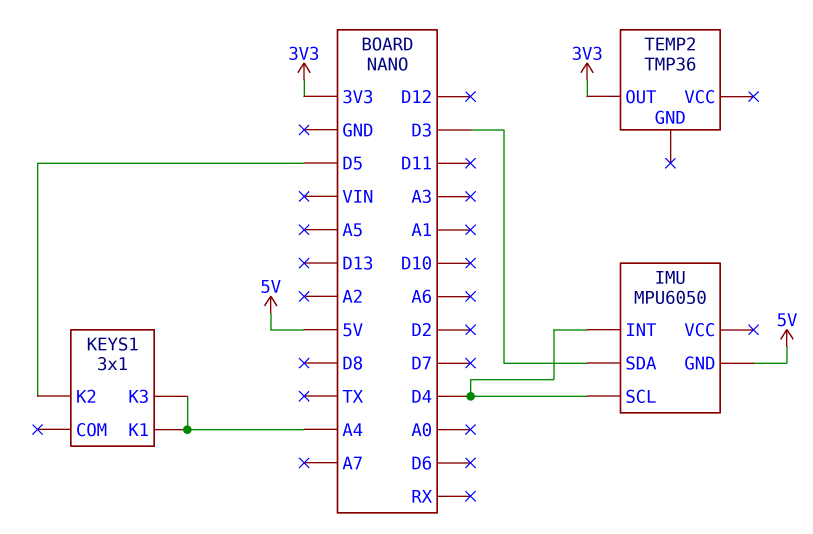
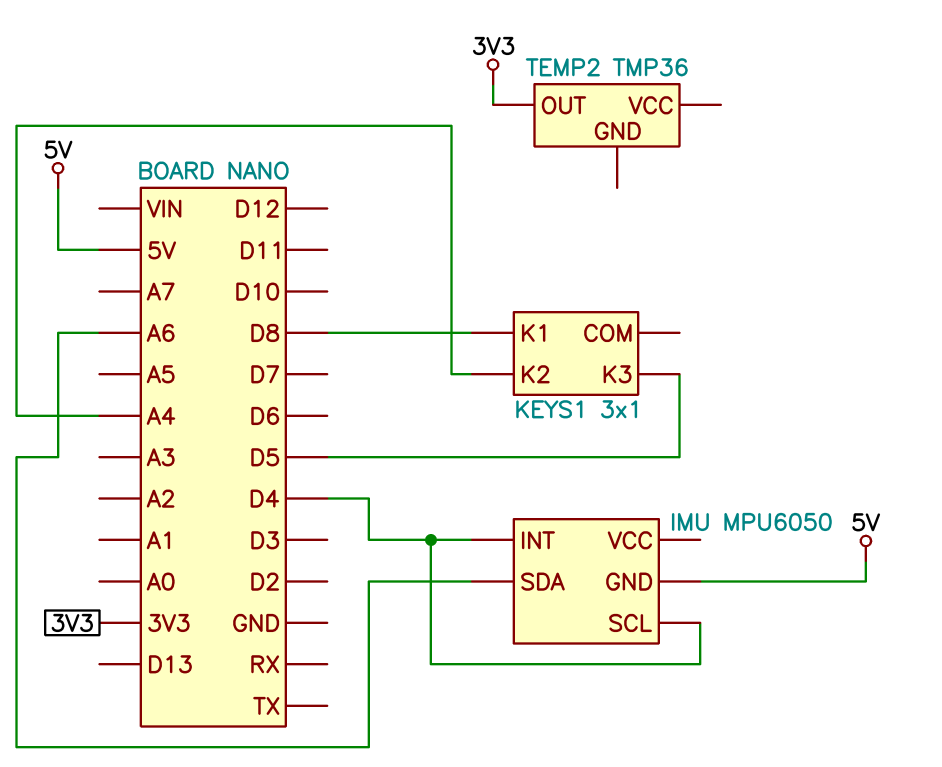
IMU pin SDA: D3 -> A6
KEYS1 pin K1: A4 -> D8
KEYS1 pin K2: D5 -> A4
KEYS1 pin K3: A4 -> D5

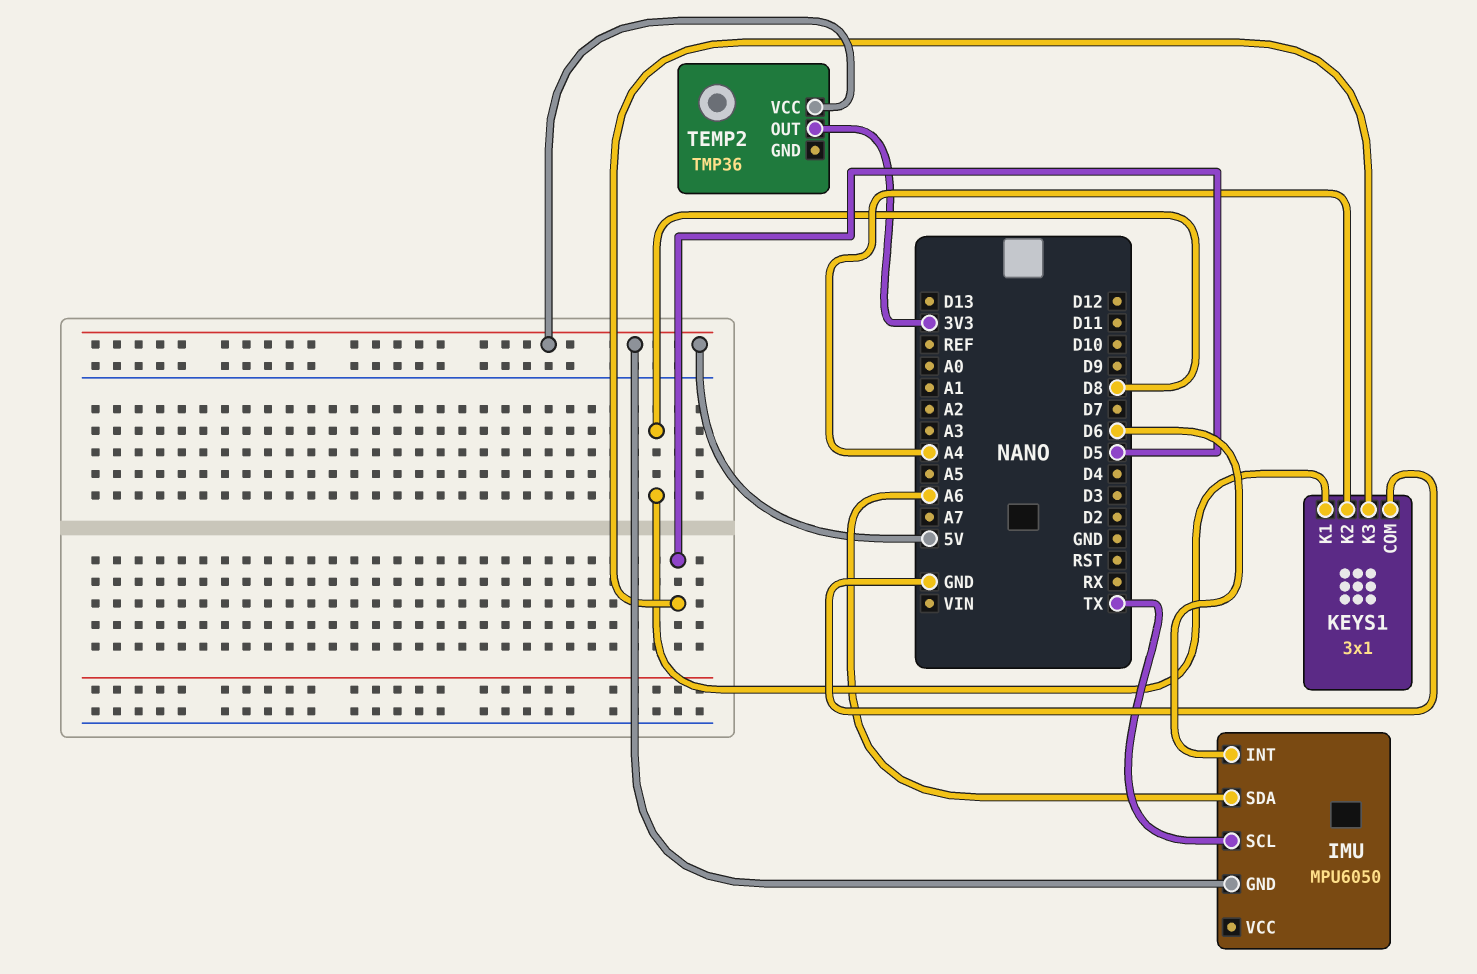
IMU pin INT: D4 -> D6
IMU pin SCL: D4 -> TX
KEYS1 pin COM: none -> GND
TEMP2 pin VCC: none -> 5V

